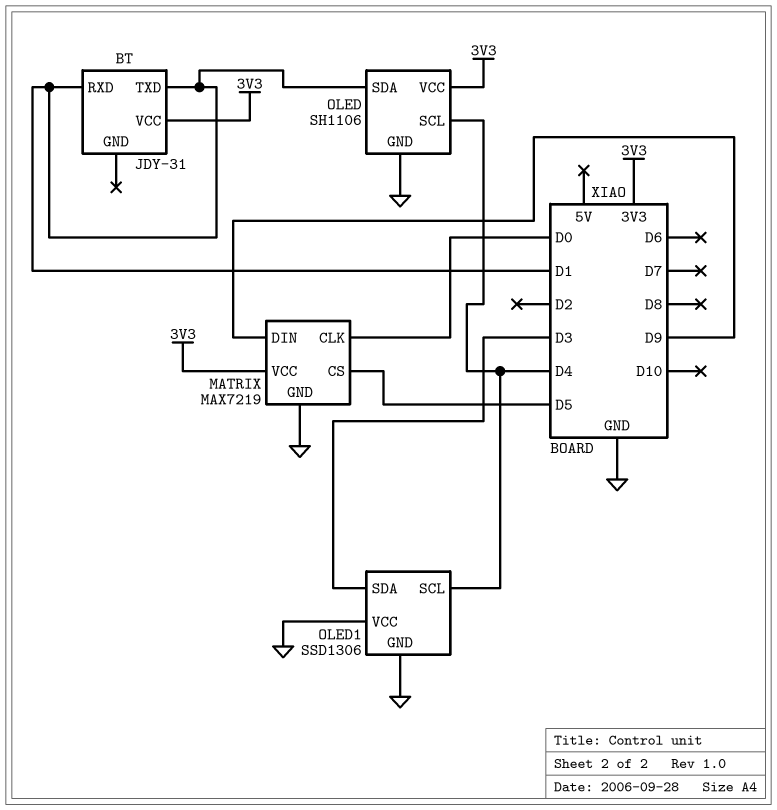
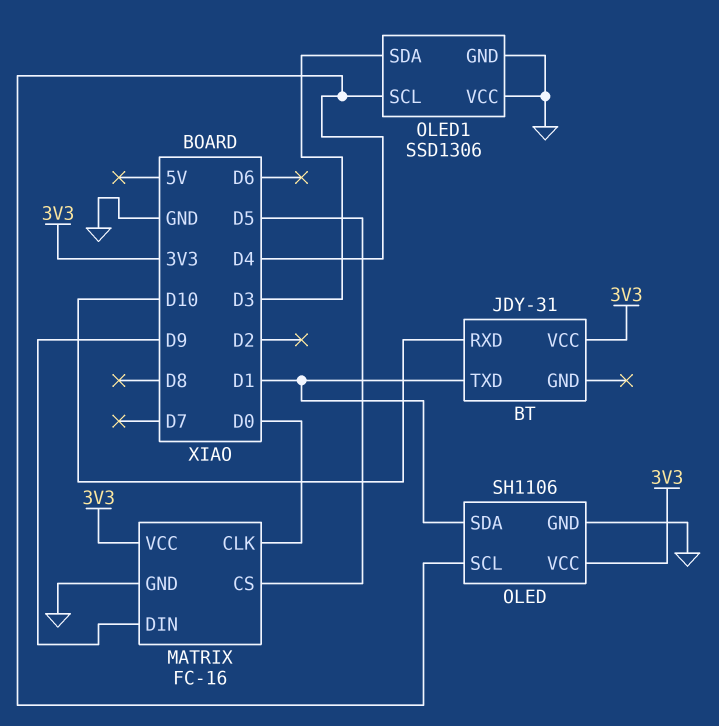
BT pin RXD: D1 -> D10
MATRIX: MAX7219 -> FC-16

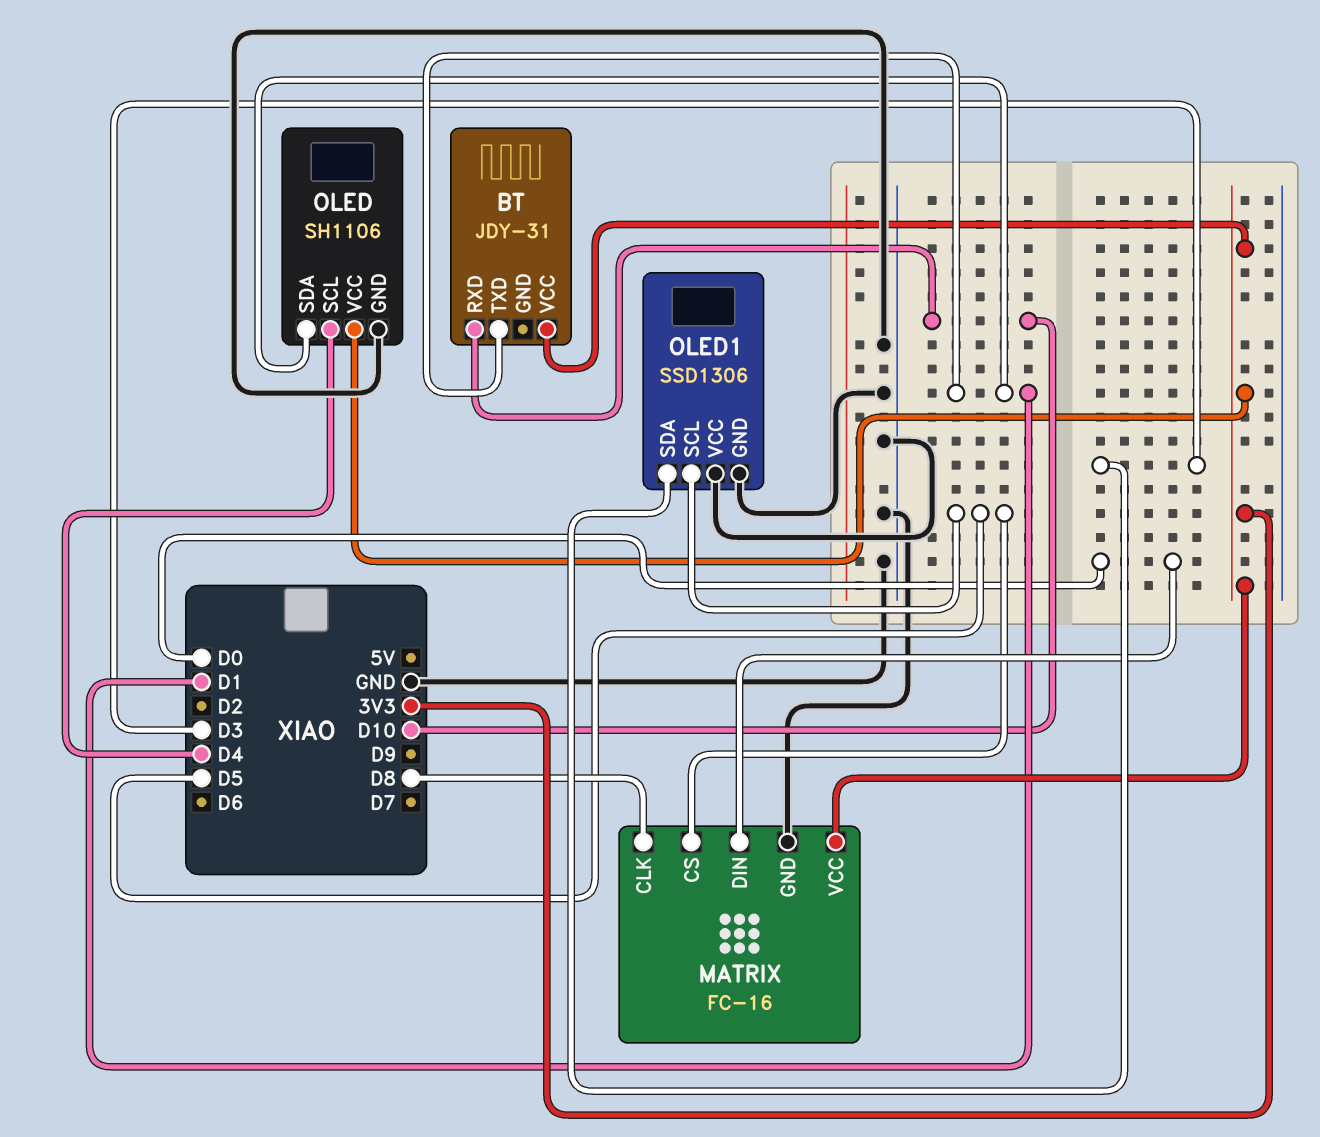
MATRIX pin CLK: D0 -> D8
MATRIX pin DIN: D9 -> D0
OLED1 pin SCL: D4 -> D5

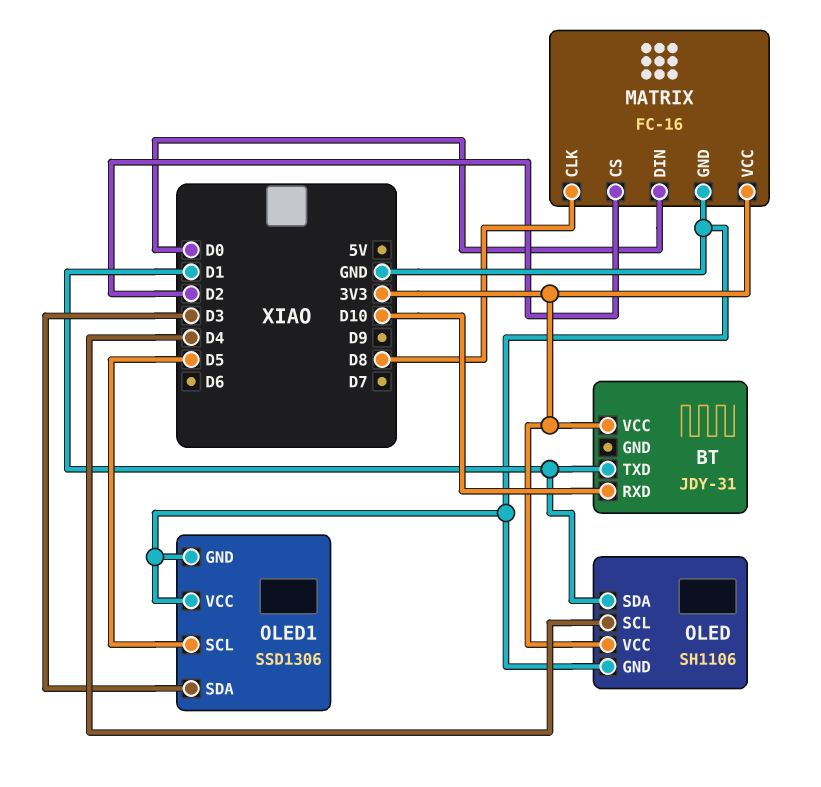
MATRIX pin CS: D5 -> D2

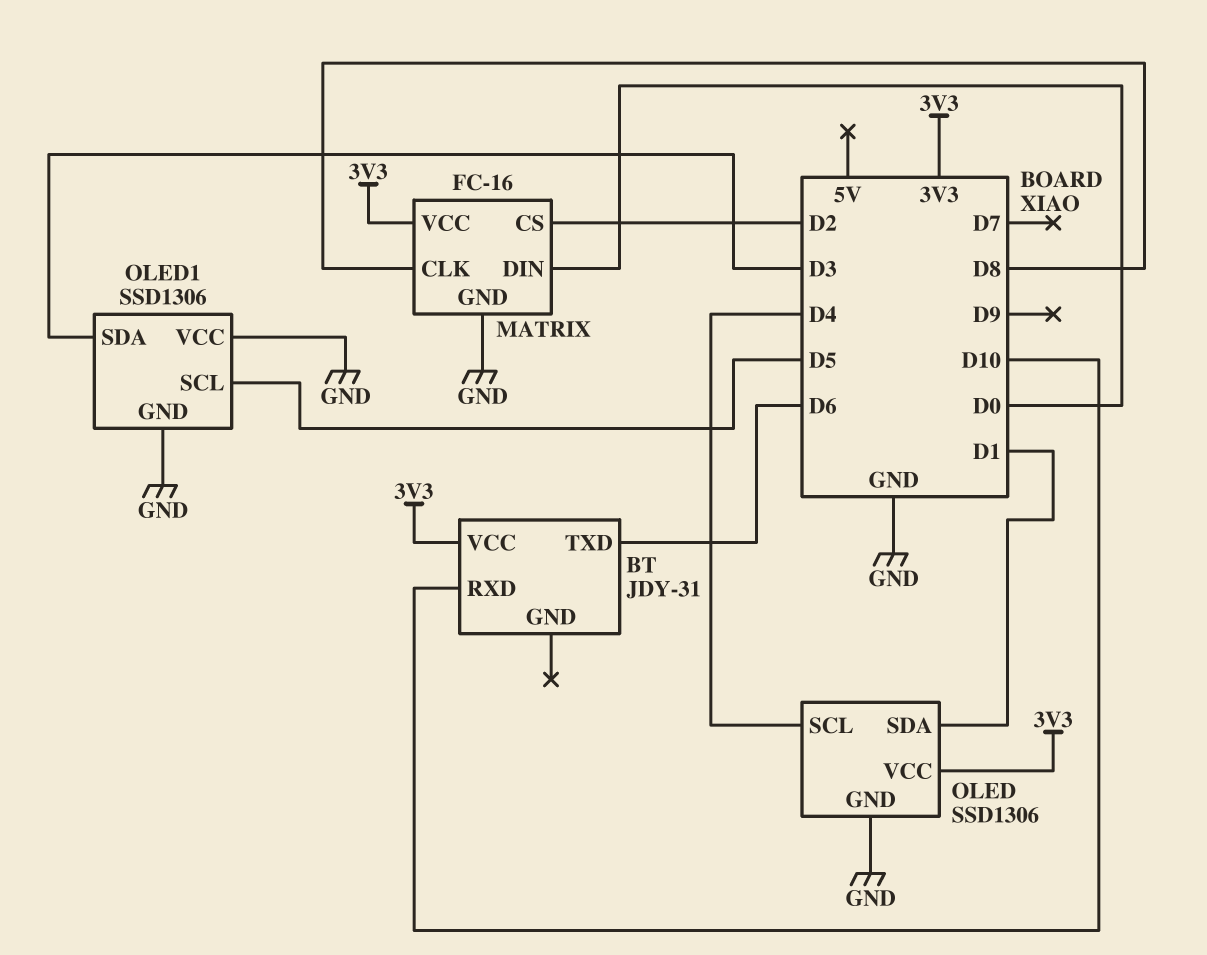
BT pin TXD: D1 -> D6
OLED: SH1106 -> SSD1306

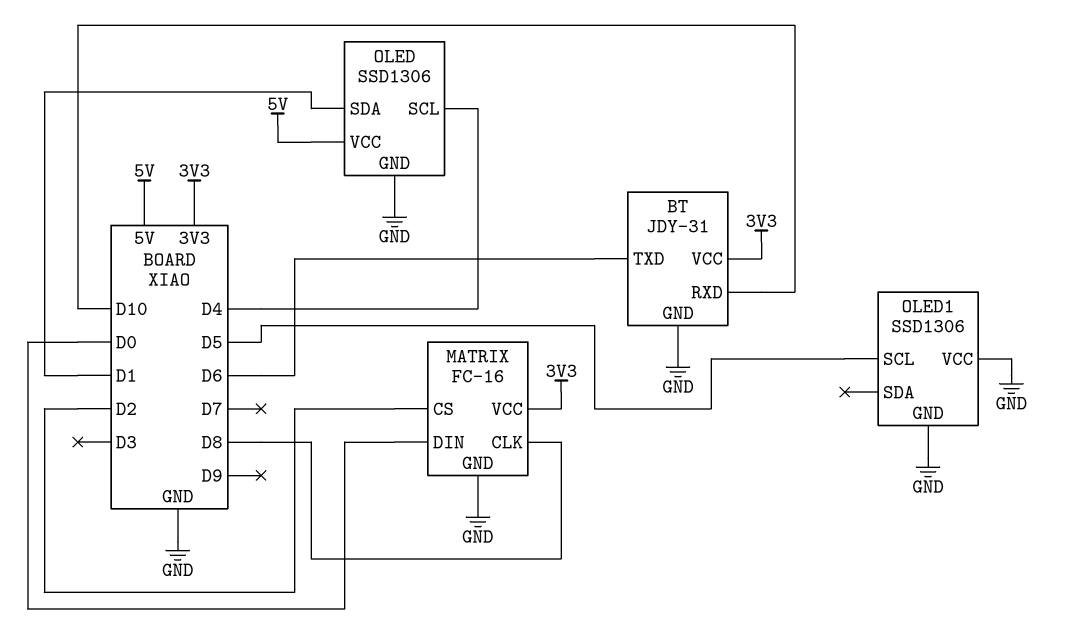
BT pin GND: none -> GND
OLED pin VCC: 3V3 -> 5V
OLED1 pin SDA: D3 -> none

